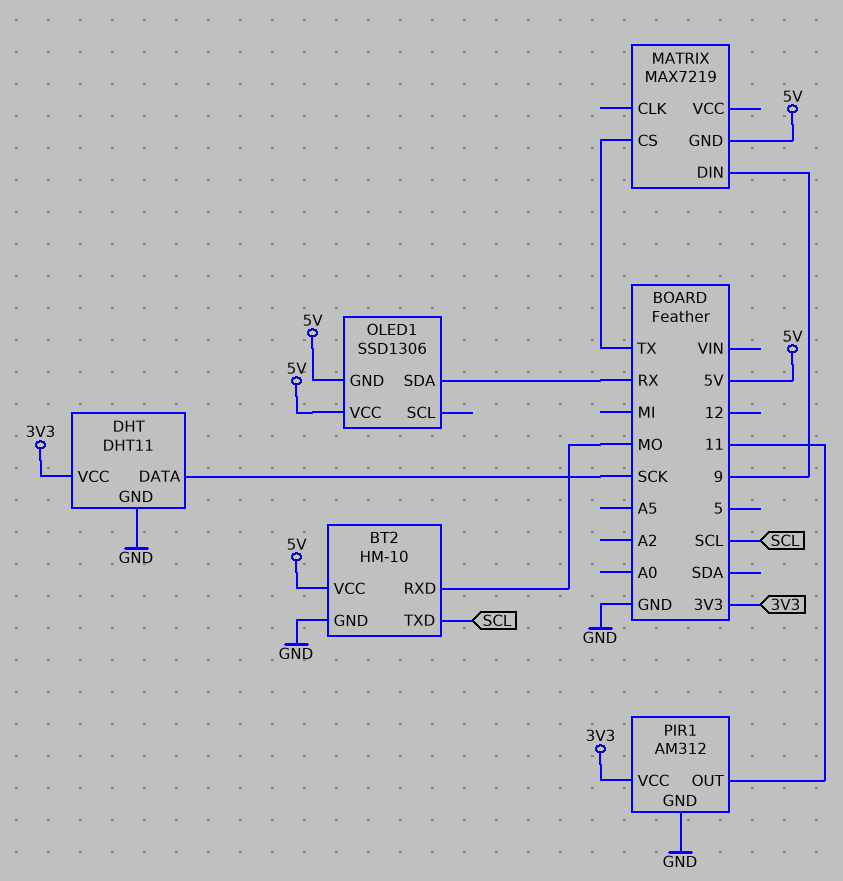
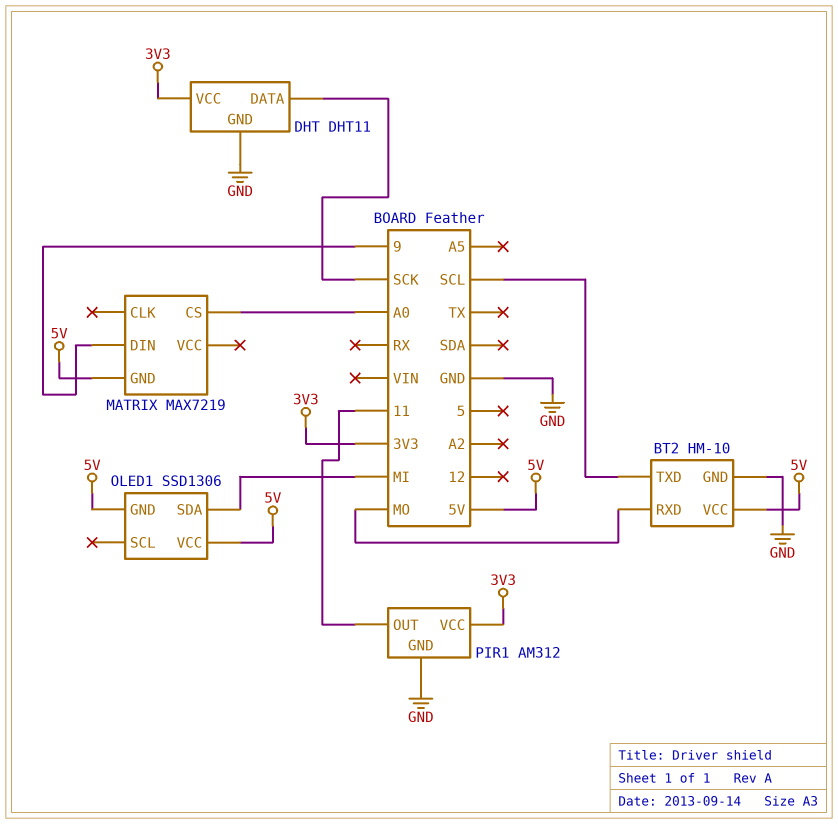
MATRIX pin CS: TX -> A0
OLED1 pin SDA: RX -> MI

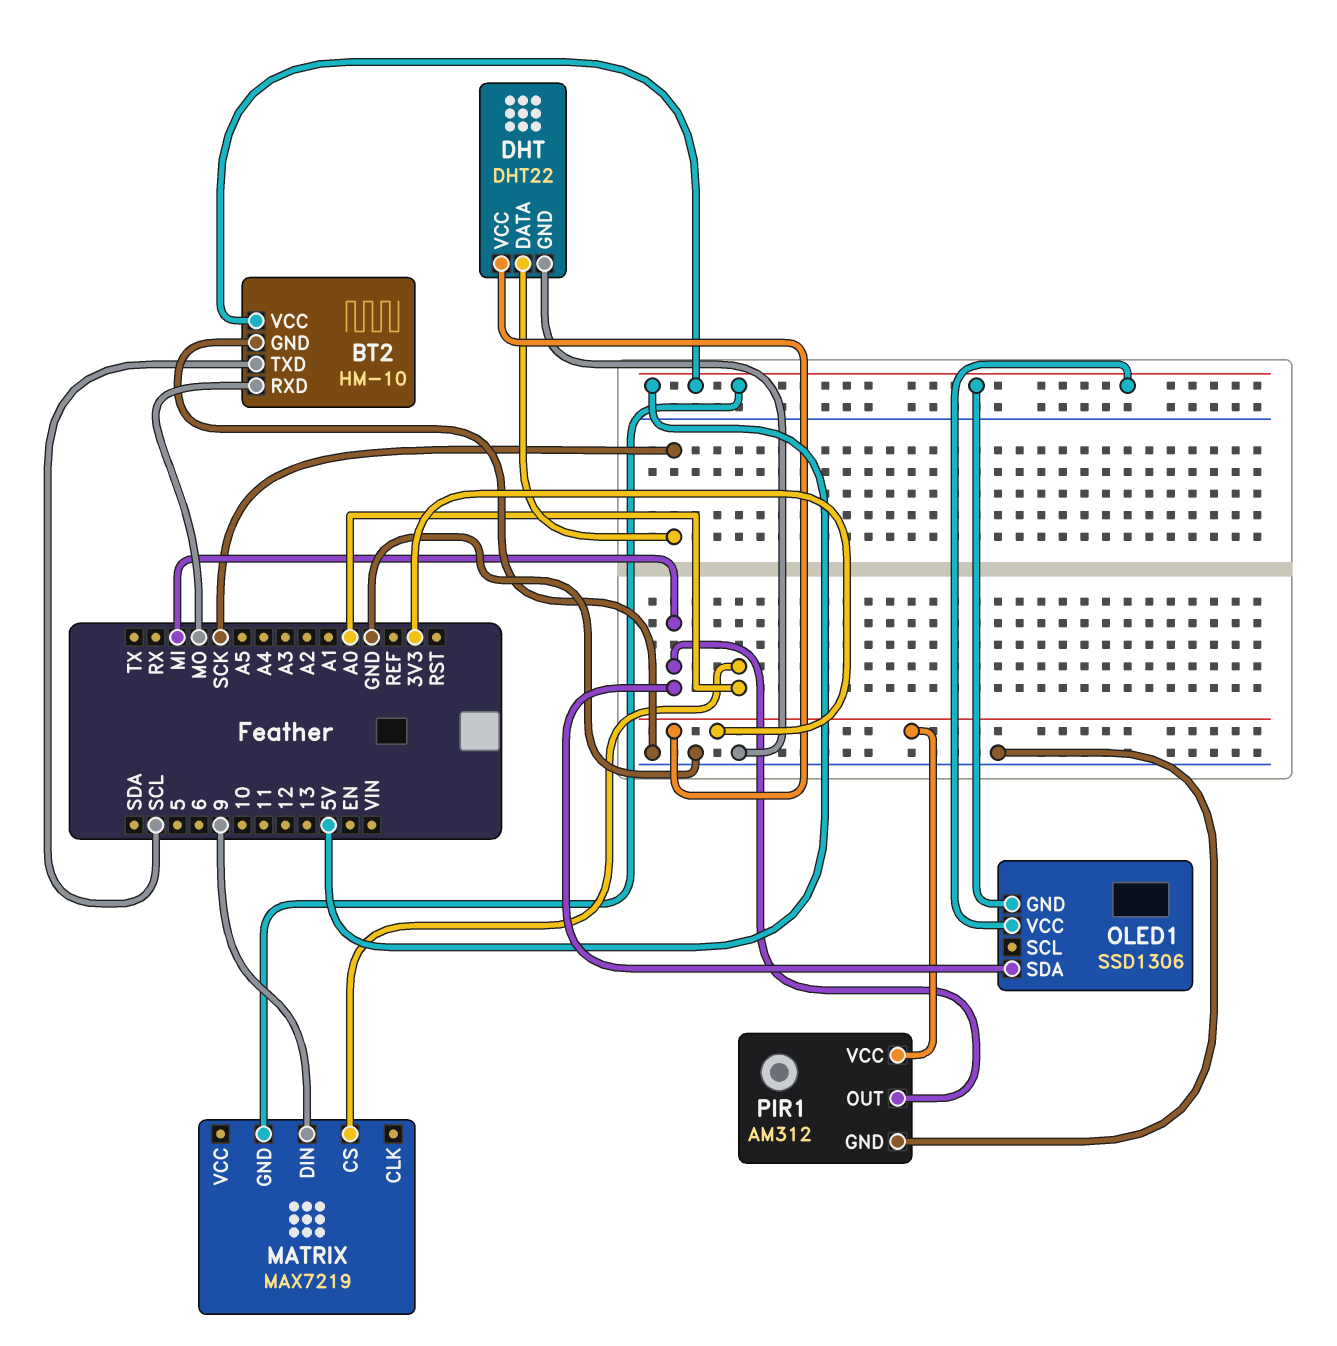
DHT: DHT11 -> DHT22
PIR1 pin OUT: 11 -> MI

